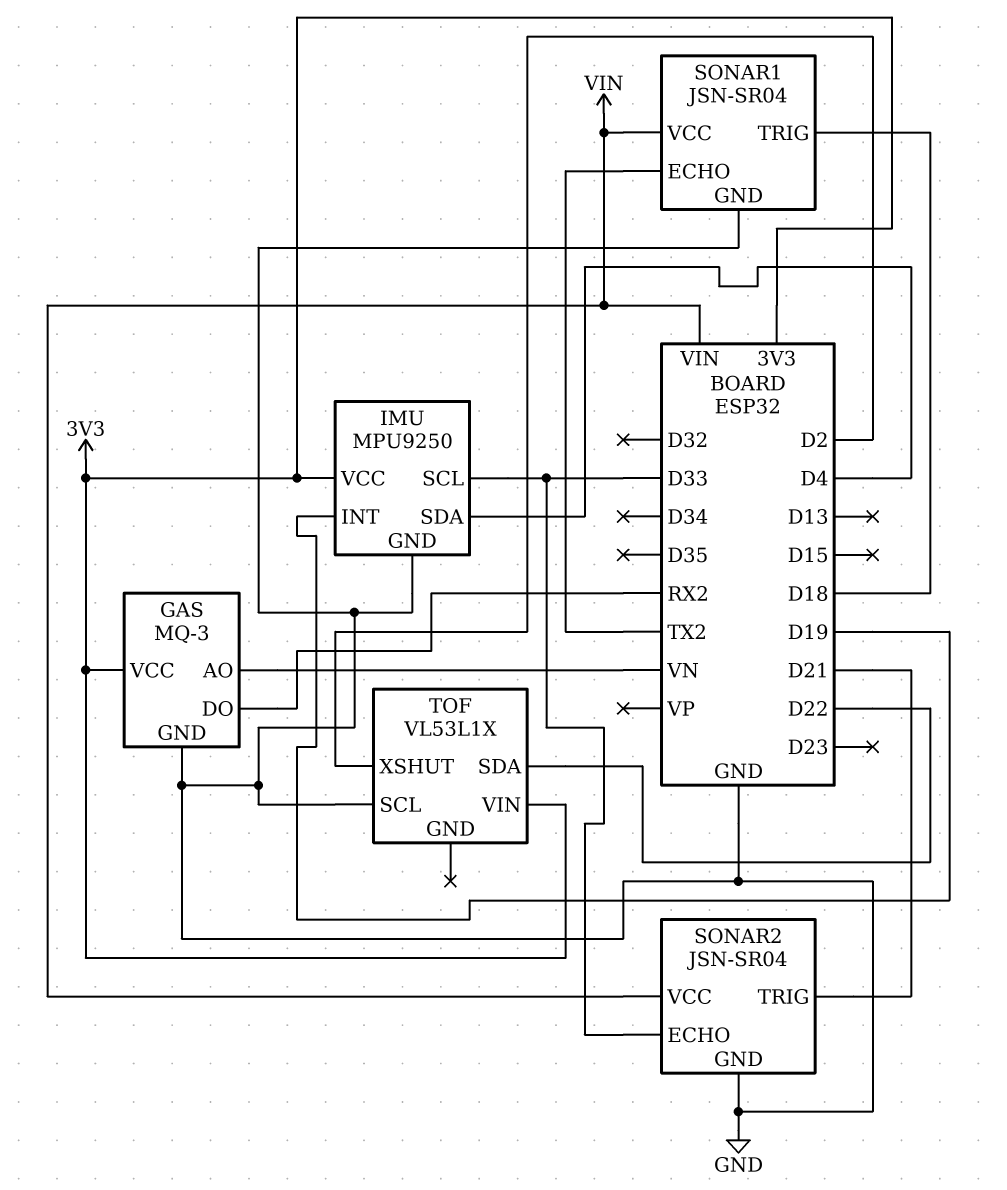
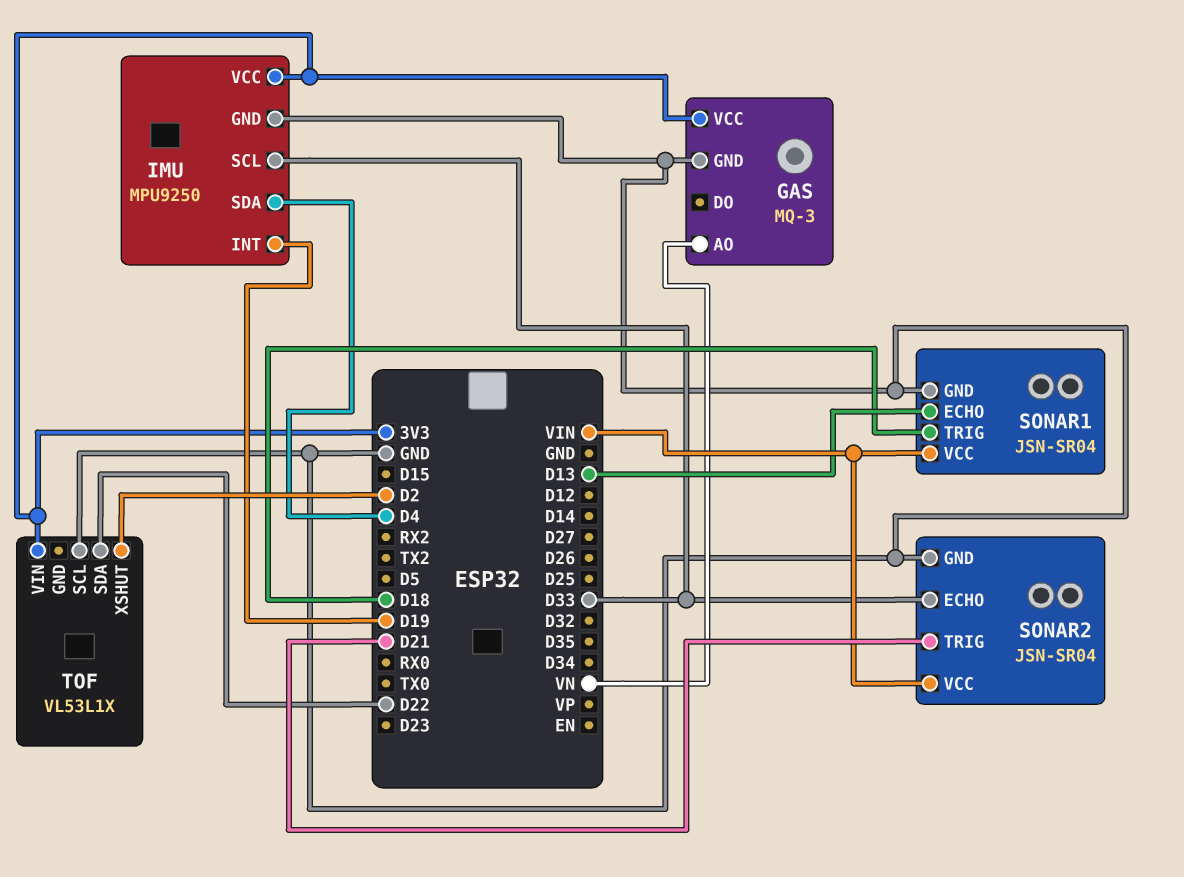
GAS pin DO: RX2 -> none
SONAR1 pin ECHO: TX2 -> D13

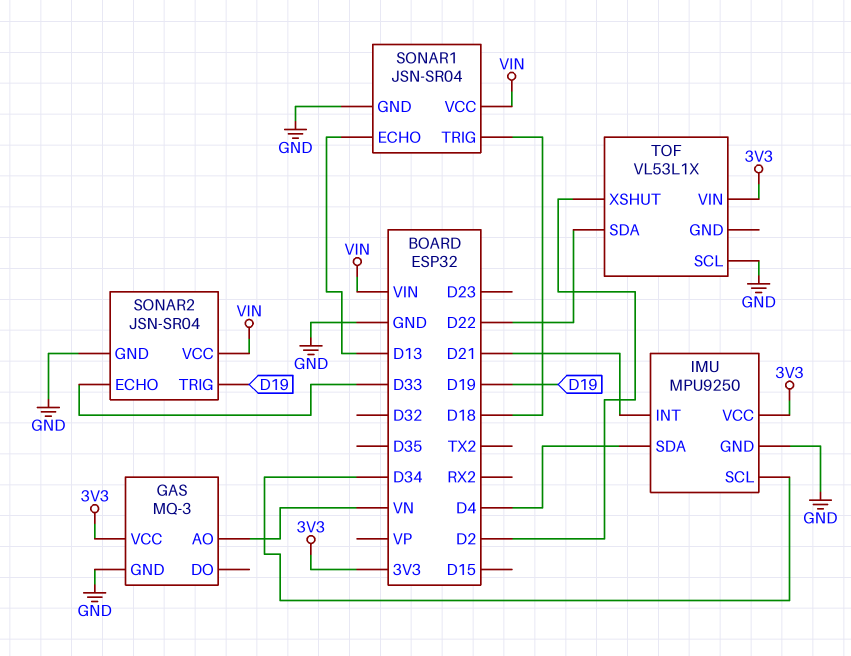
IMU pin INT: D19 -> D21
IMU pin SCL: D33 -> D34
SONAR2 pin TRIG: D21 -> D19

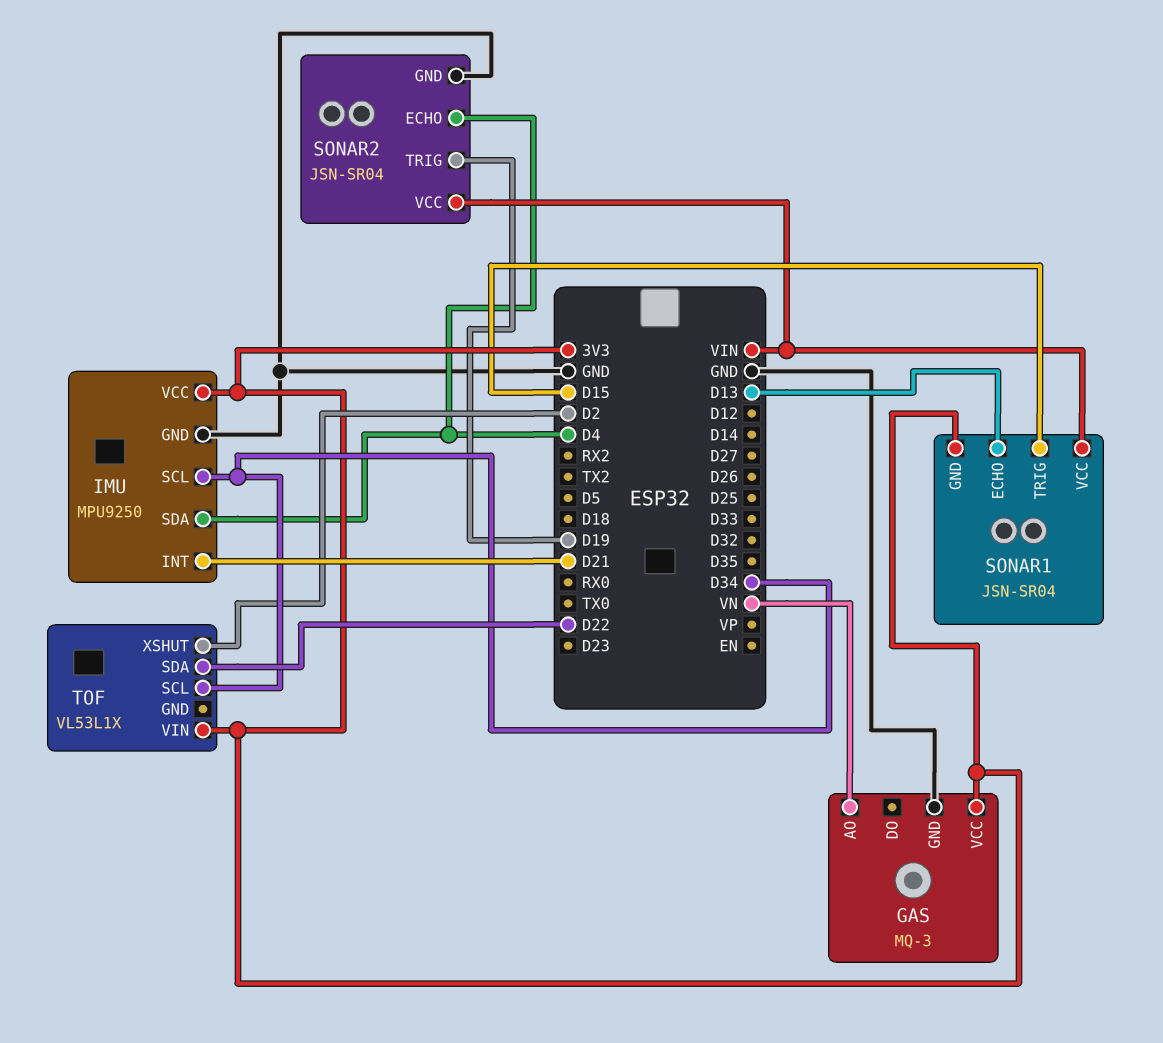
SONAR1 pin GND: GND -> 3V3
SONAR1 pin TRIG: D18 -> D15
SONAR2 pin ECHO: D33 -> D4
TOF pin SCL: GND -> D34

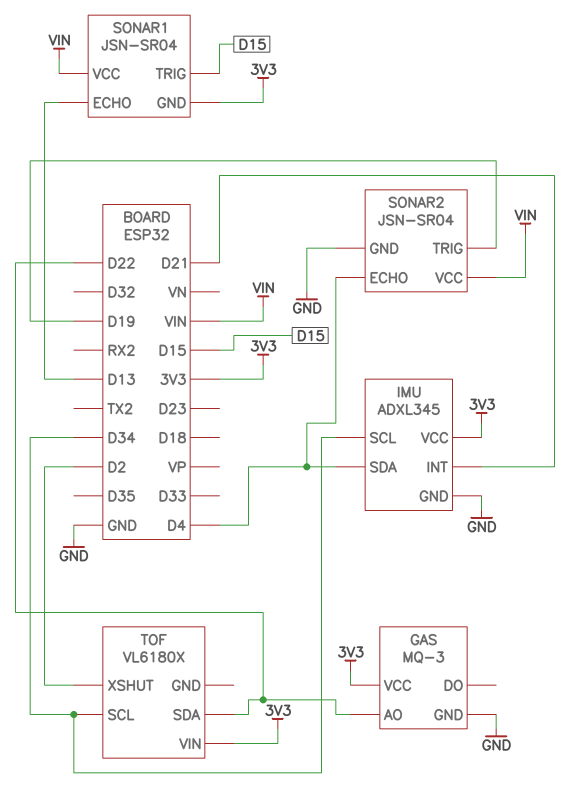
GAS pin AO: VN -> D22
IMU: MPU9250 -> ADXL345
TOF: VL53L1X -> VL6180X

